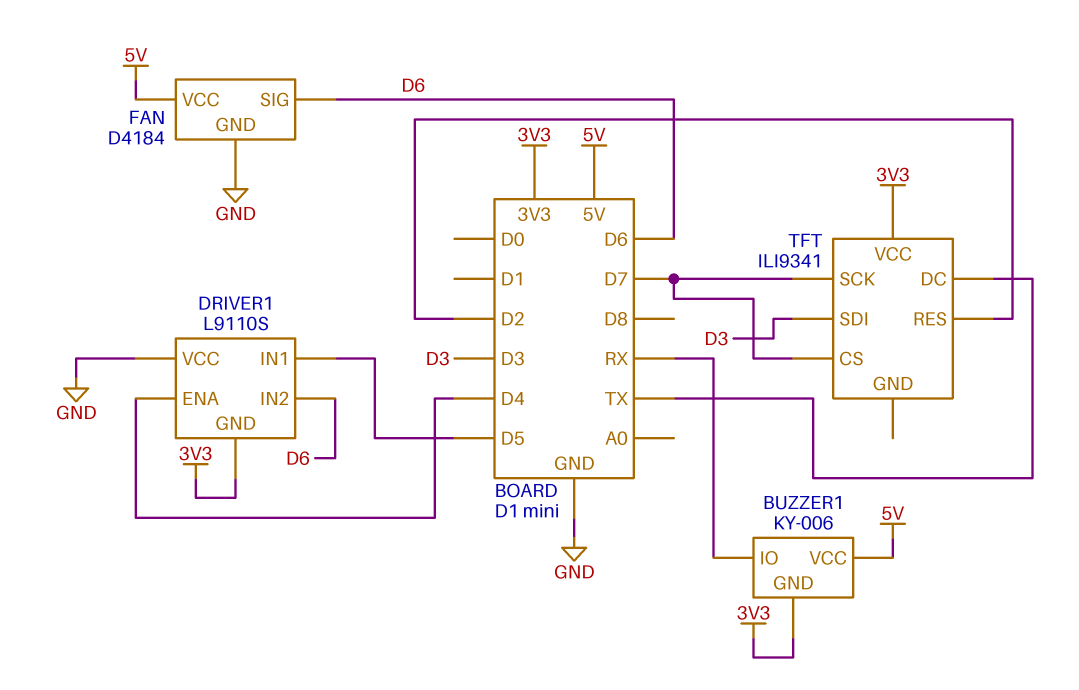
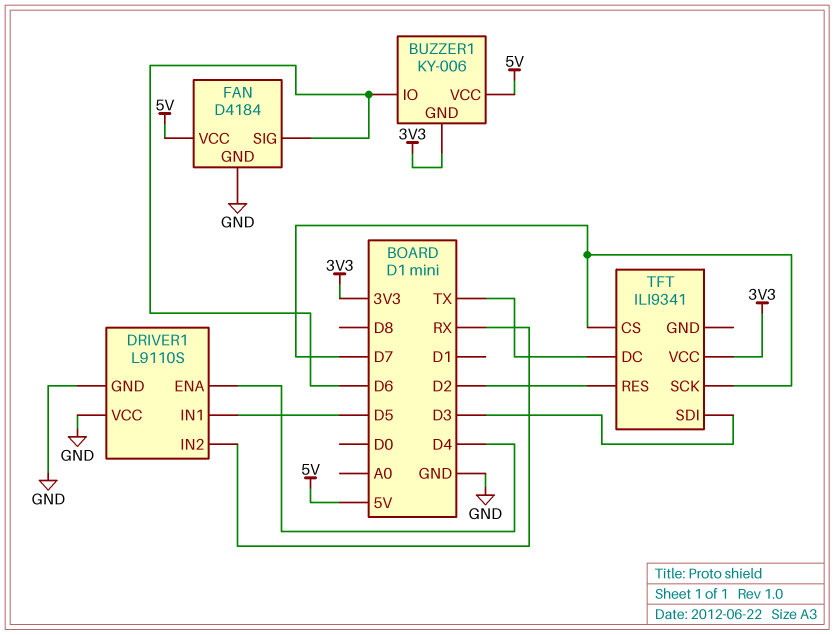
BUZZER1 pin IO: RX -> D6
DRIVER1 pin GND: 3V3 -> GND
DRIVER1 pin IN2: D6 -> RX

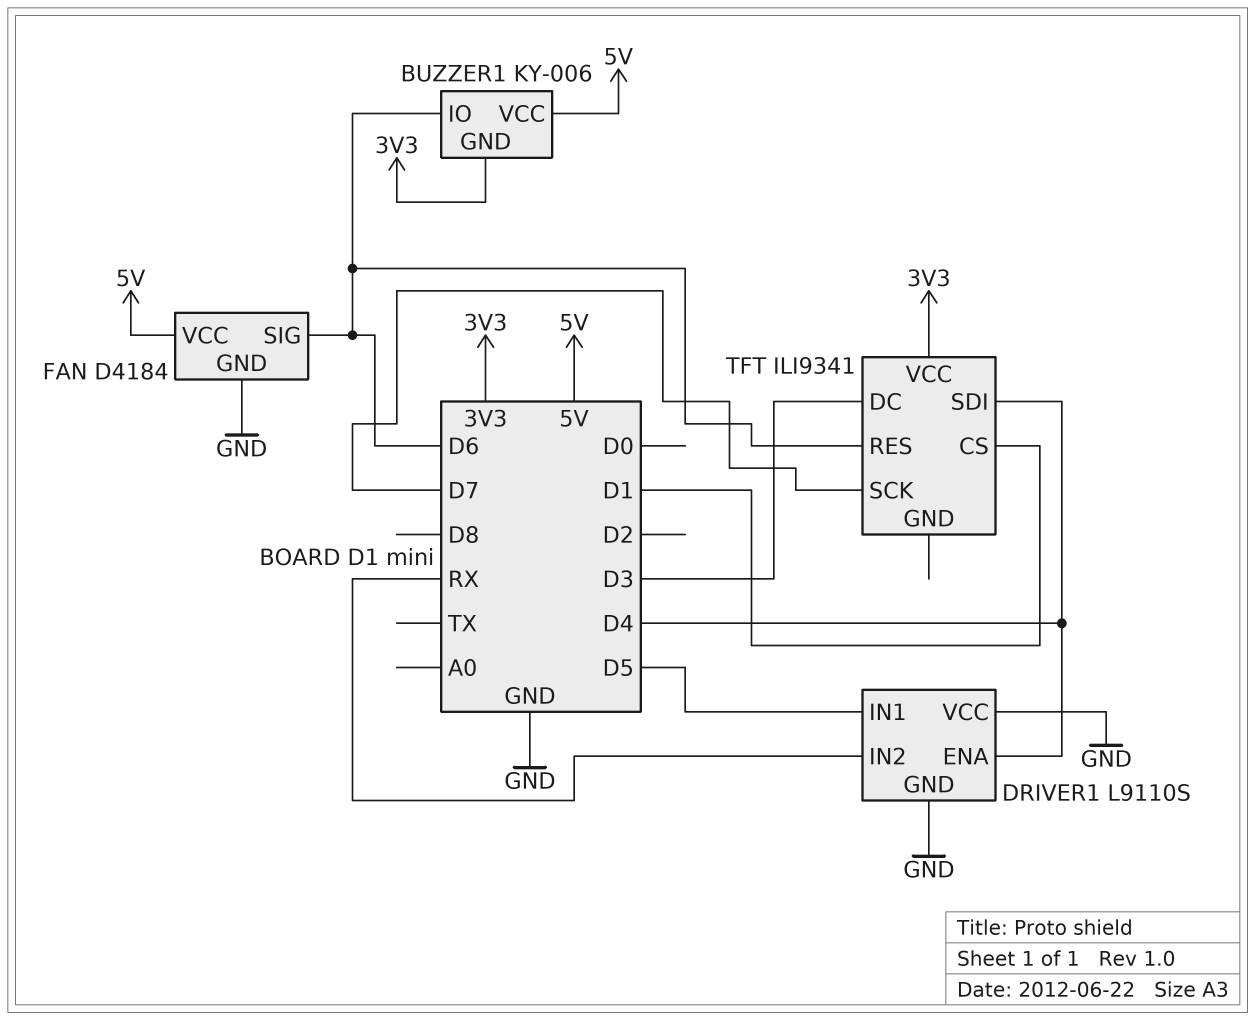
TFT pin CS: D7 -> D1
TFT pin DC: TX -> D3
TFT pin RES: D2 -> D6
TFT pin SDI: D3 -> D4

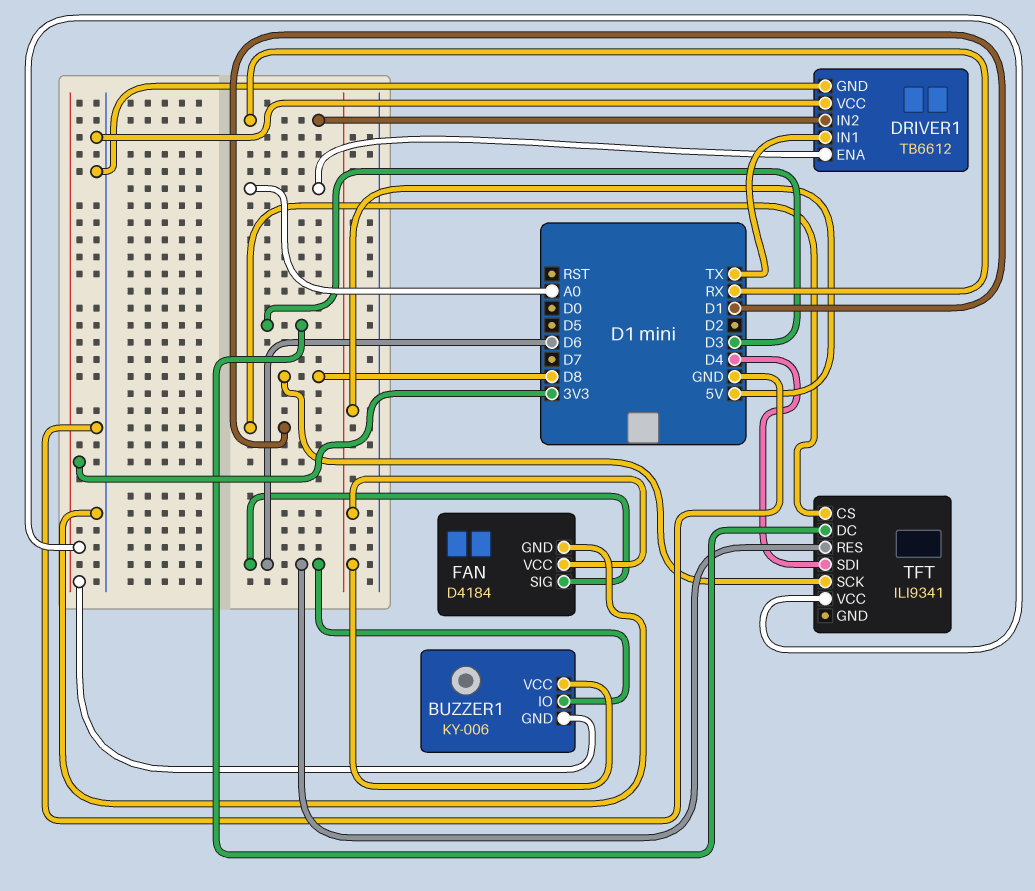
DRIVER1: L9110S -> TB6612
DRIVER1 pin ENA: D4 -> A0
DRIVER1 pin IN1: D5 -> TX
TFT pin SCK: D7 -> D8

